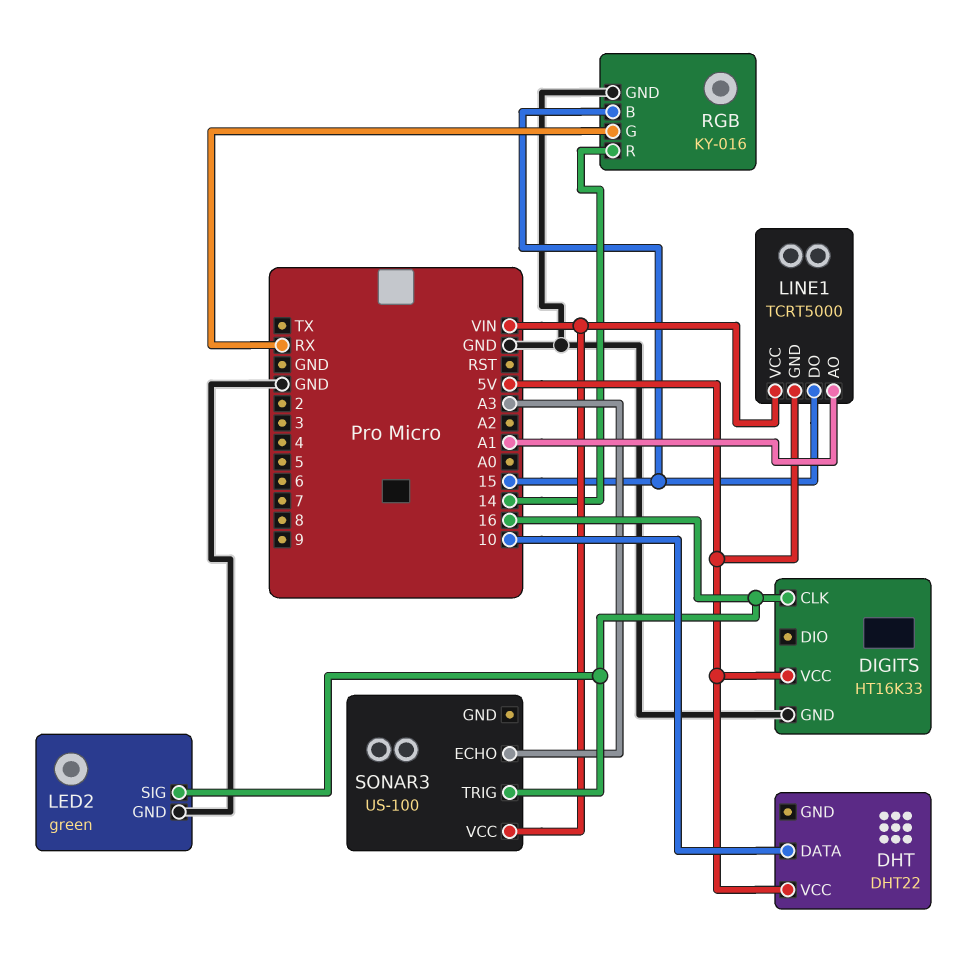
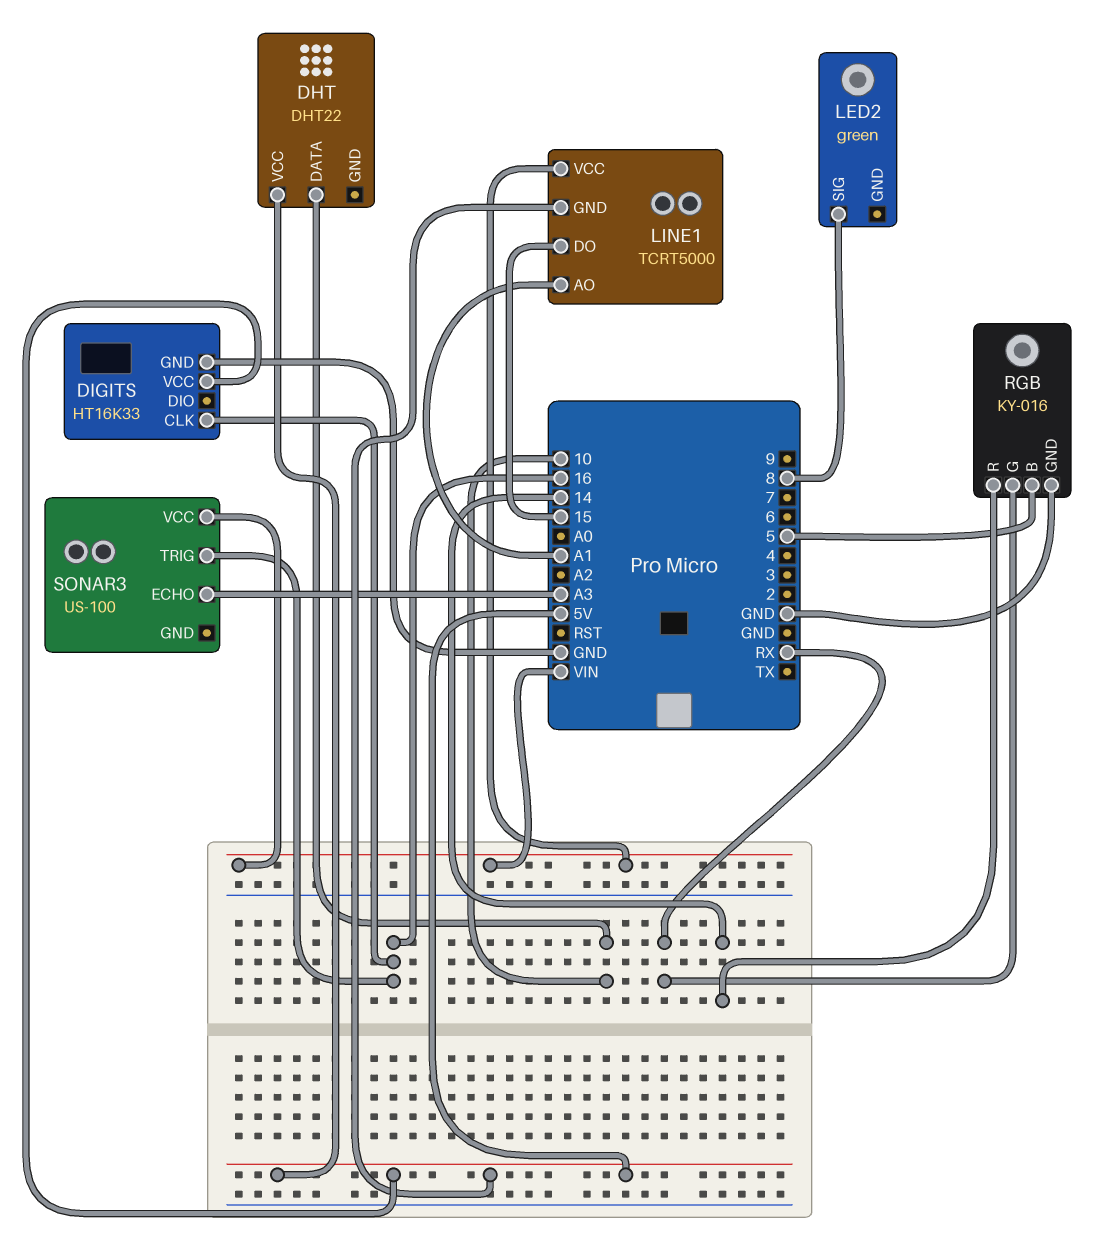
LED2 pin GND: GND -> none
LED2 pin SIG: 16 -> 8
RGB pin B: 15 -> 5

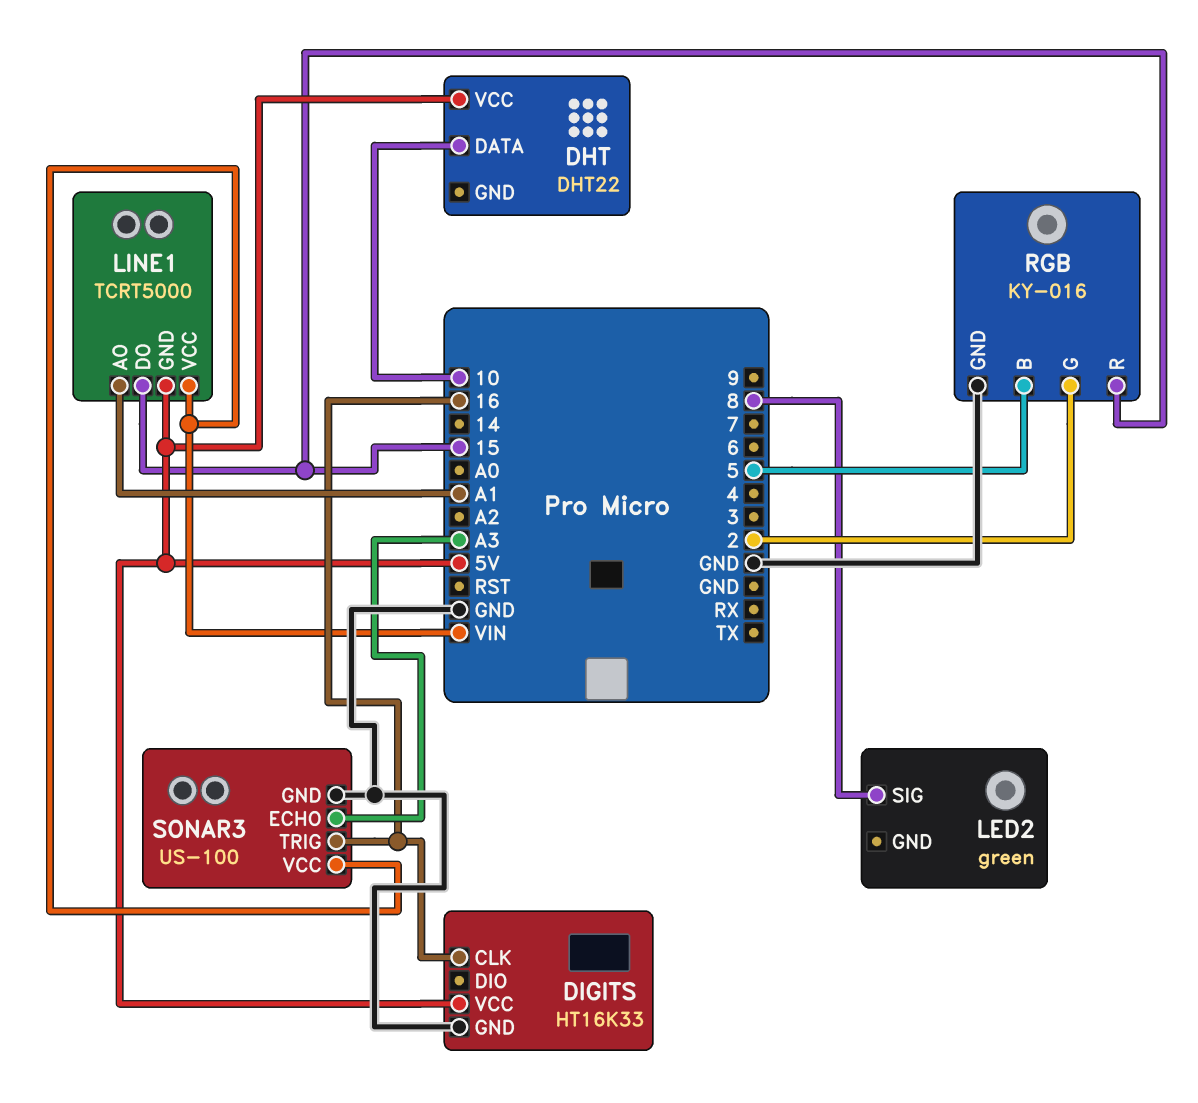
RGB pin G: RX -> 2
RGB pin R: 14 -> 15
SONAR3 pin GND: none -> GND

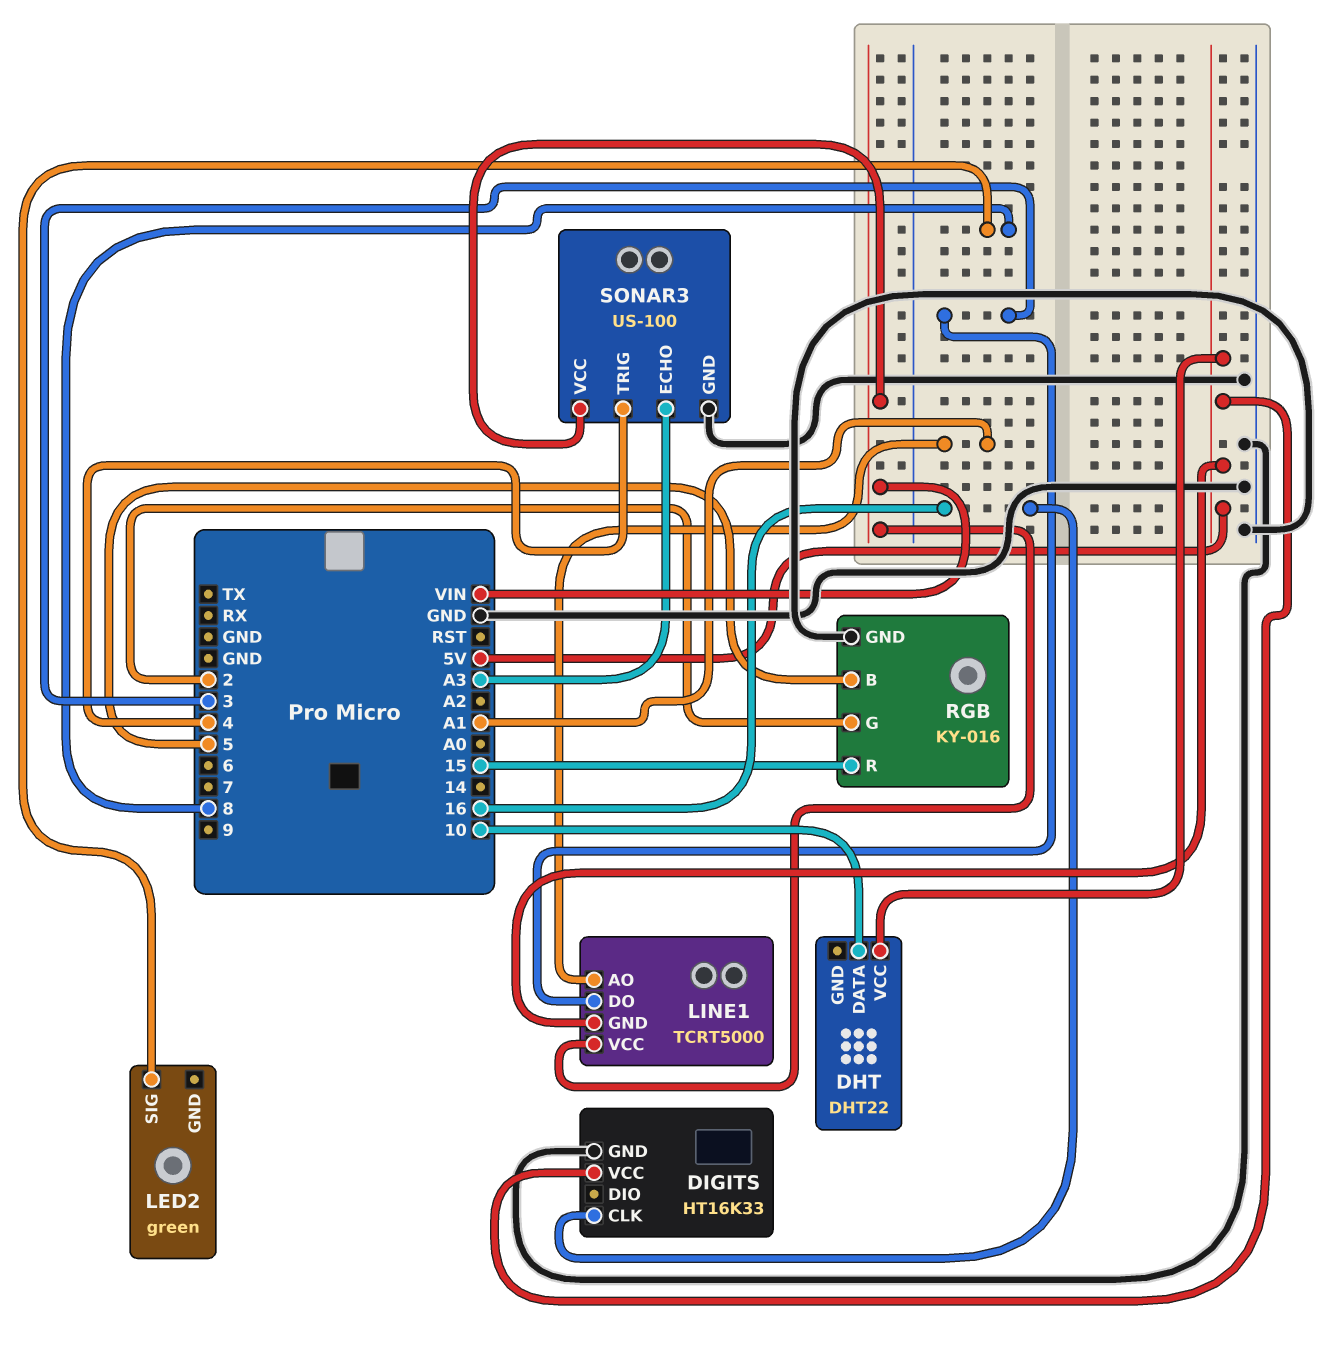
LINE1 pin DO: 15 -> 3
SONAR3 pin TRIG: 16 -> 4

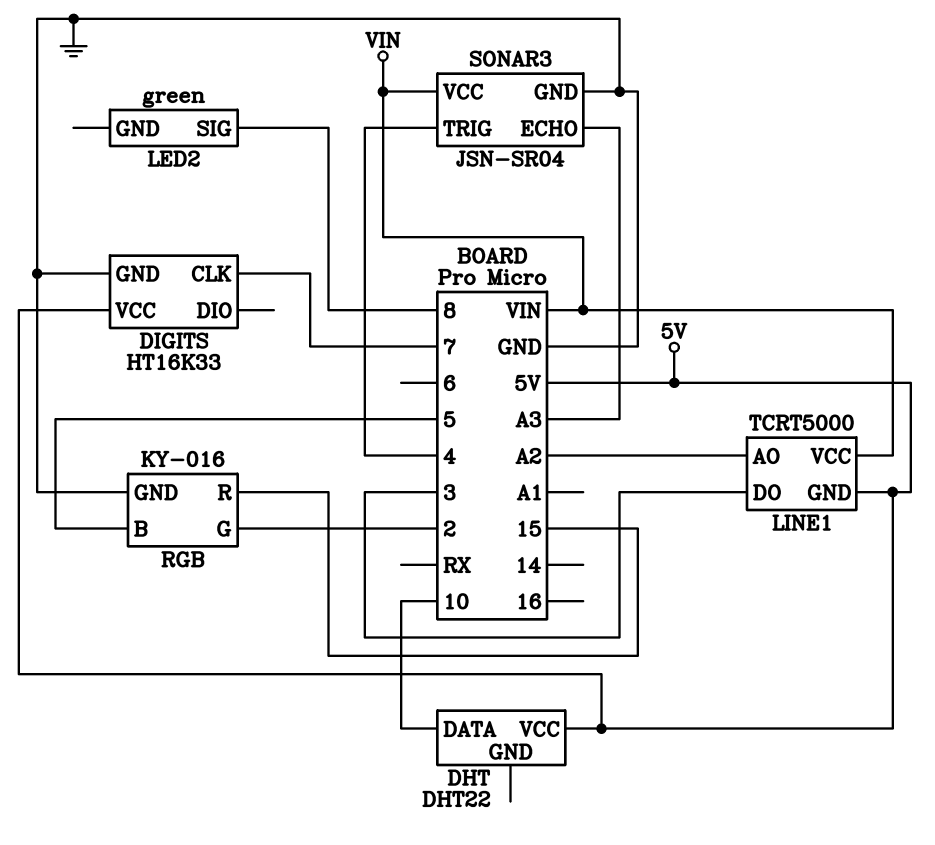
DIGITS pin CLK: 16 -> 7
LINE1 pin AO: A1 -> A2
SONAR3: US-100 -> JSN-SR04

